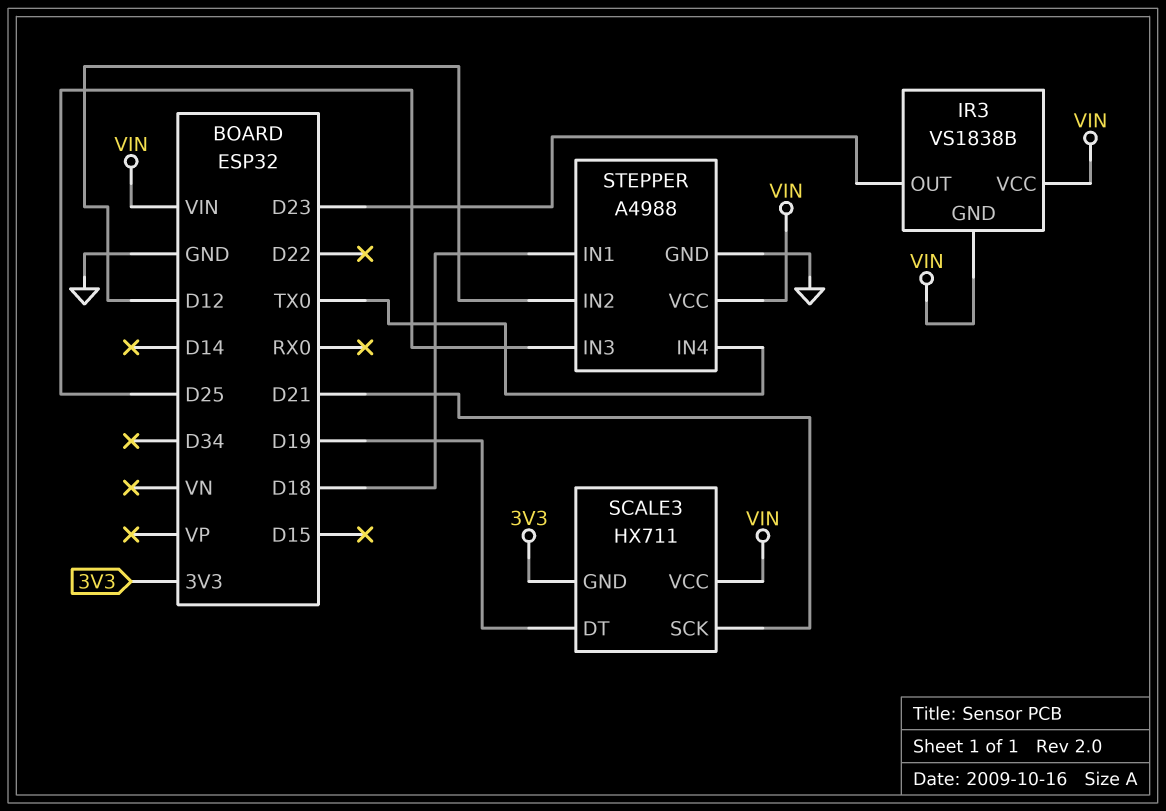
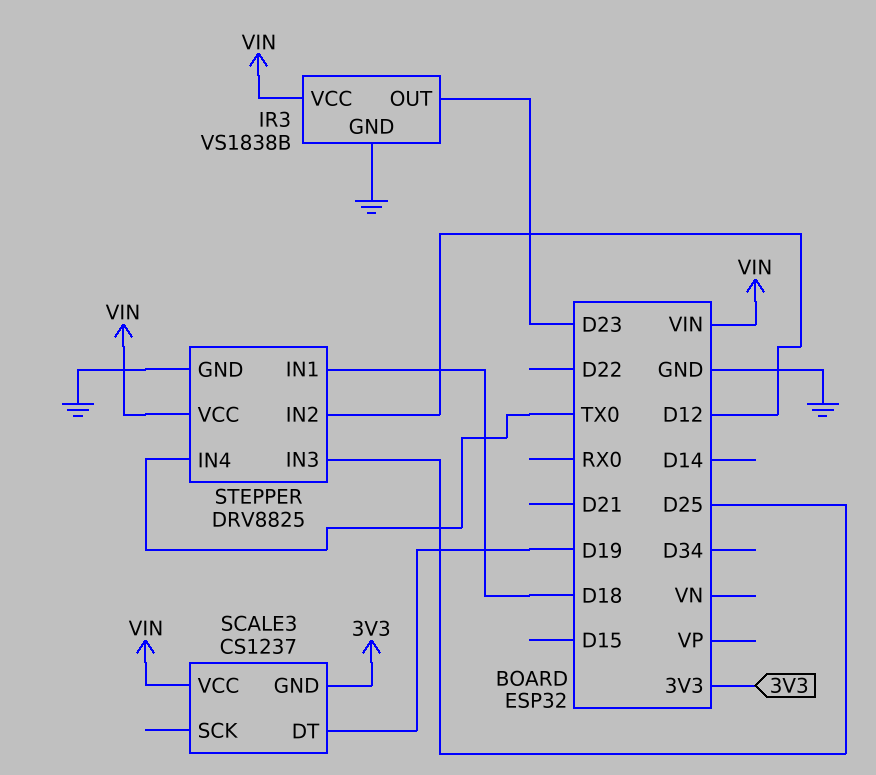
IR3 pin GND: VIN -> GND
SCALE3: HX711 -> CS1237
SCALE3 pin SCK: D21 -> none
STEPPER: A4988 -> DRV8825

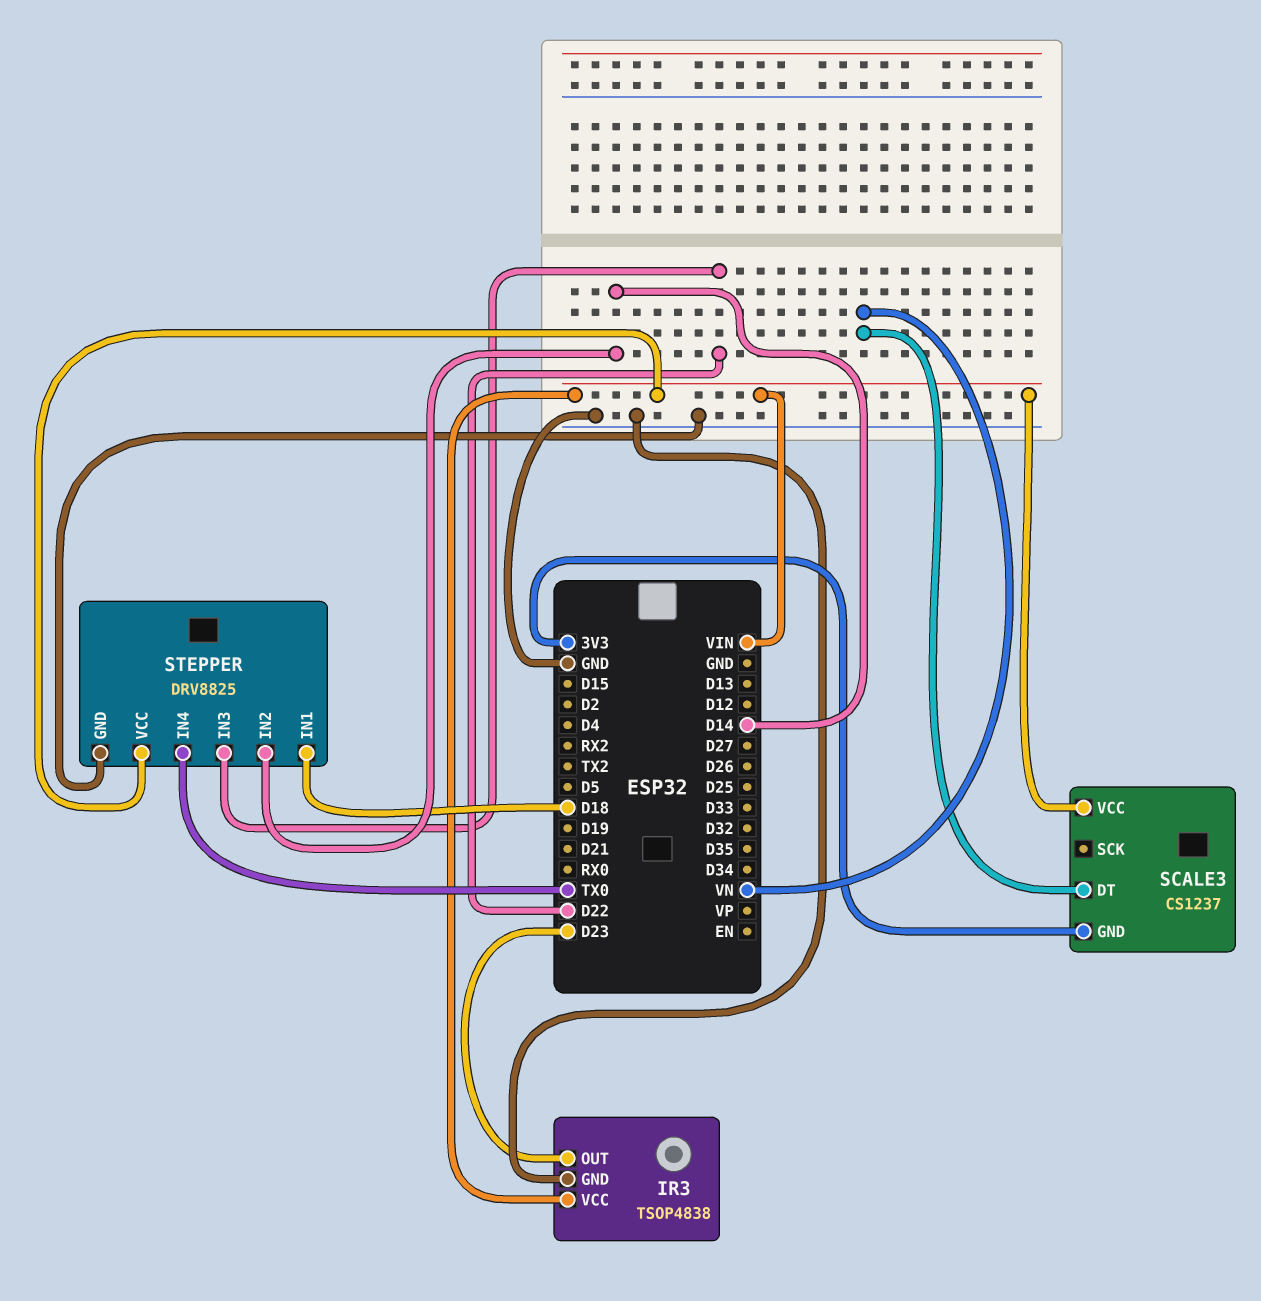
IR3: VS1838B -> TSOP4838
SCALE3 pin DT: D19 -> VN
STEPPER pin IN2: D12 -> D14
STEPPER pin IN3: D25 -> D22

